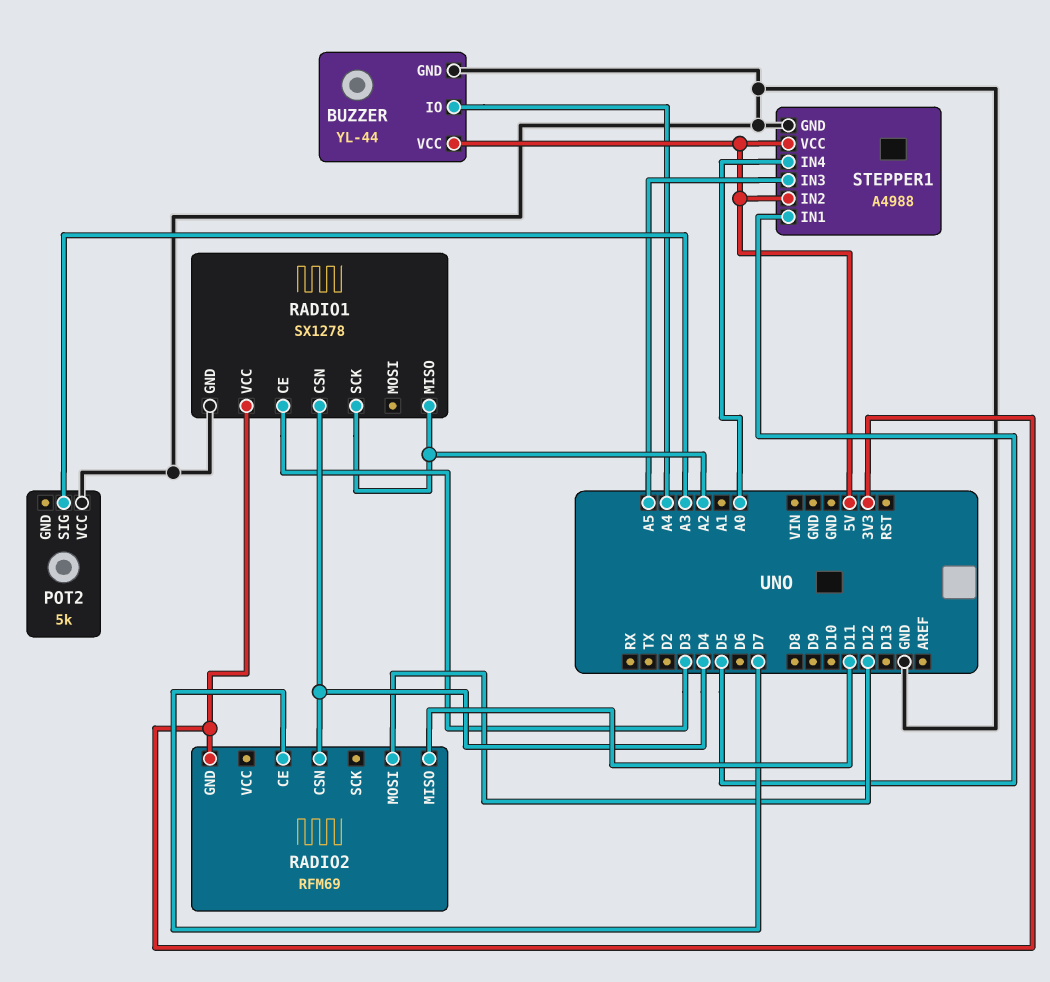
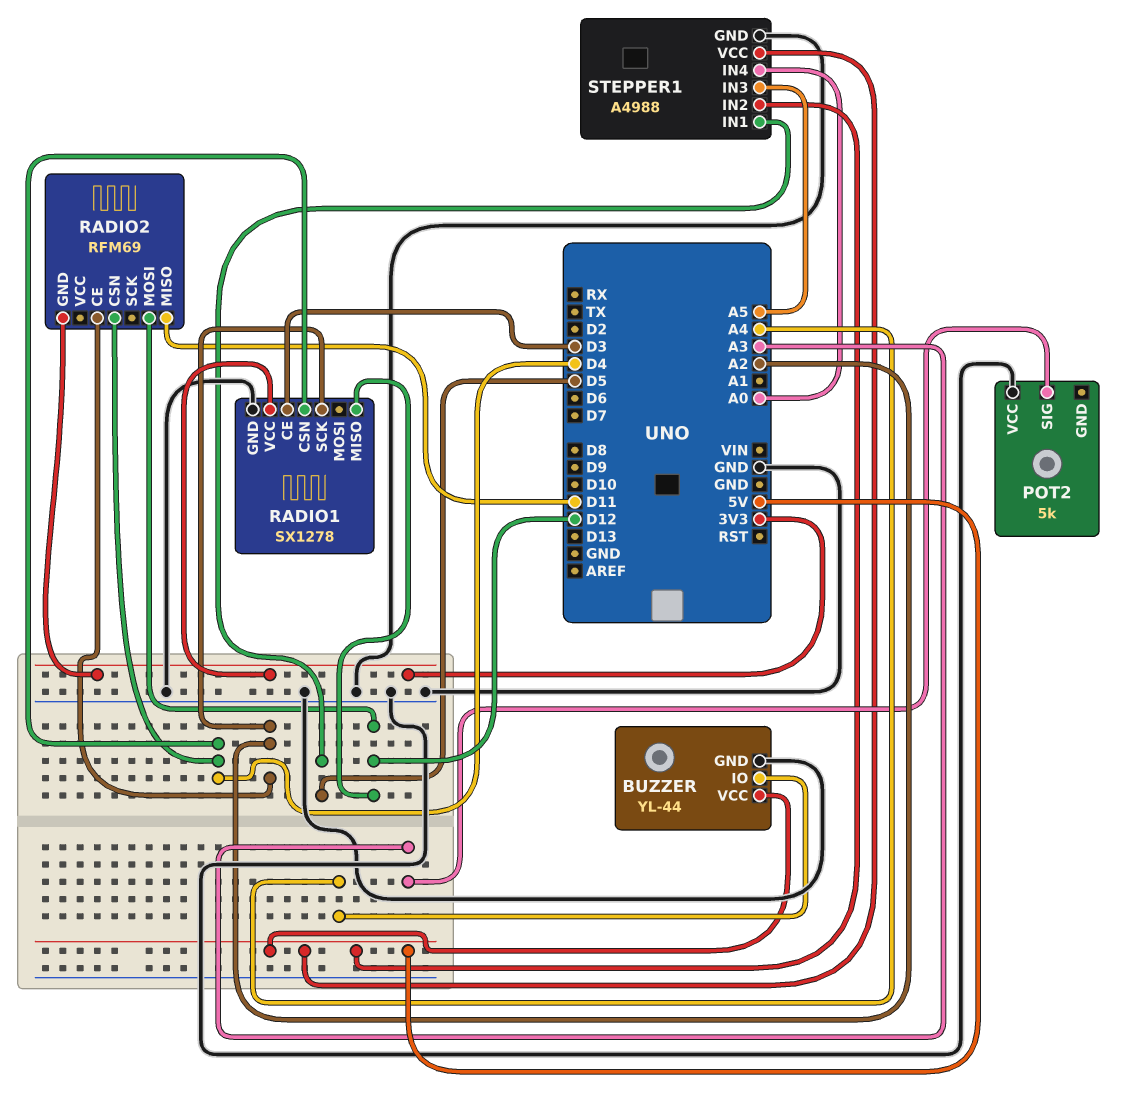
RADIO1 pin MISO: A2 -> D12
RADIO2 pin CE: D7 -> A2

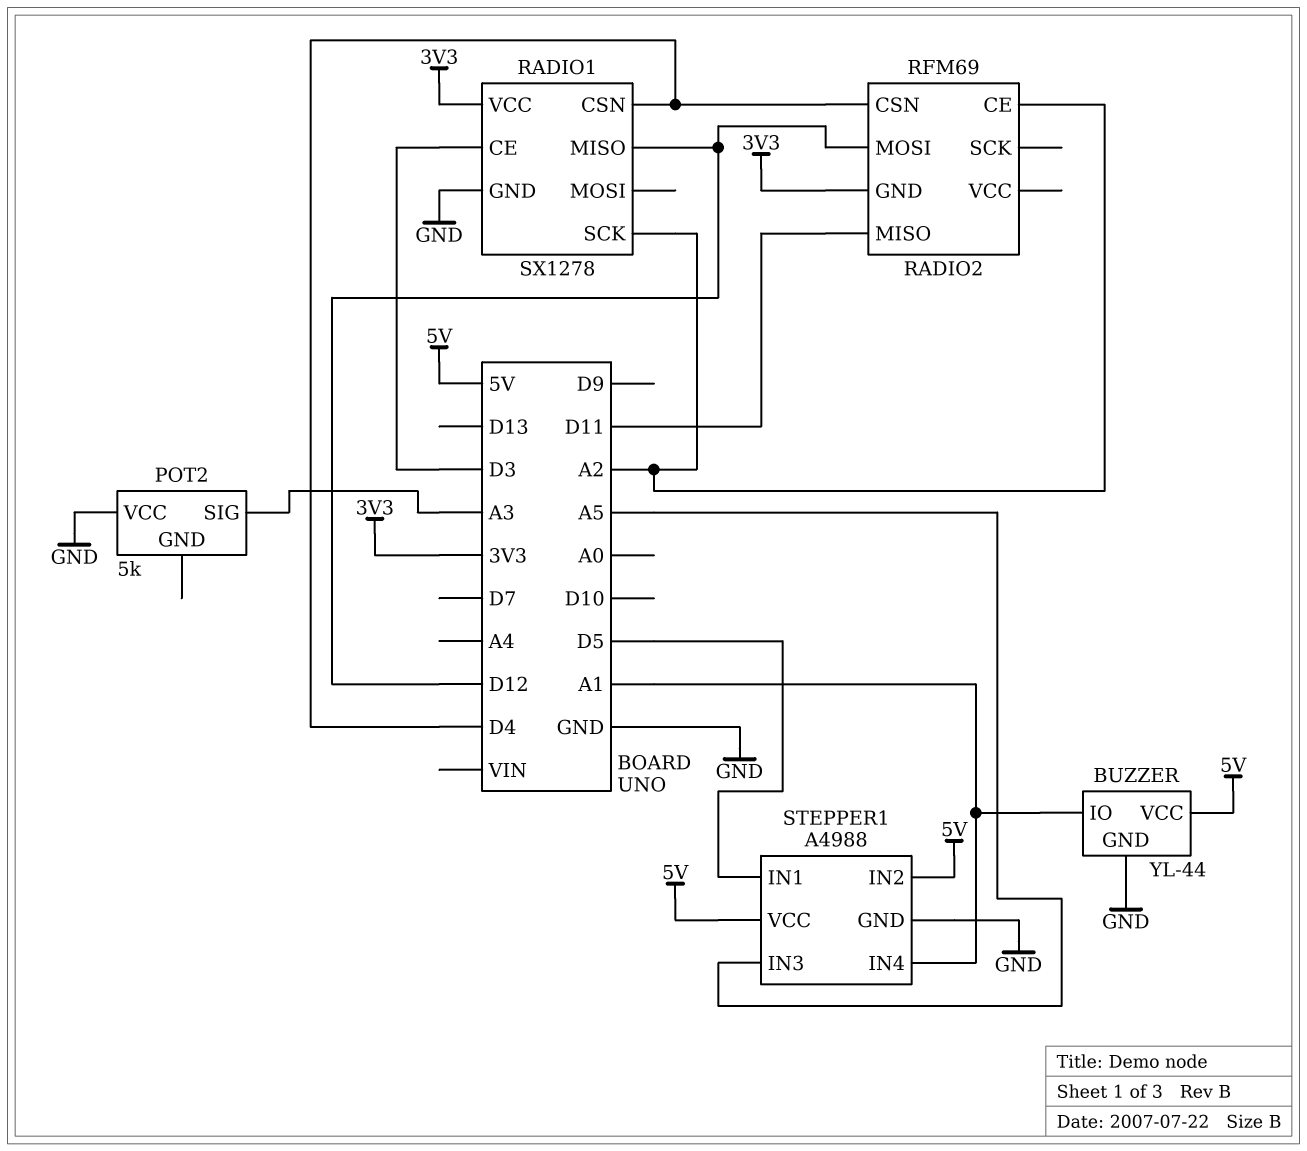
BUZZER pin IO: A4 -> A1
STEPPER1 pin IN4: A0 -> A1

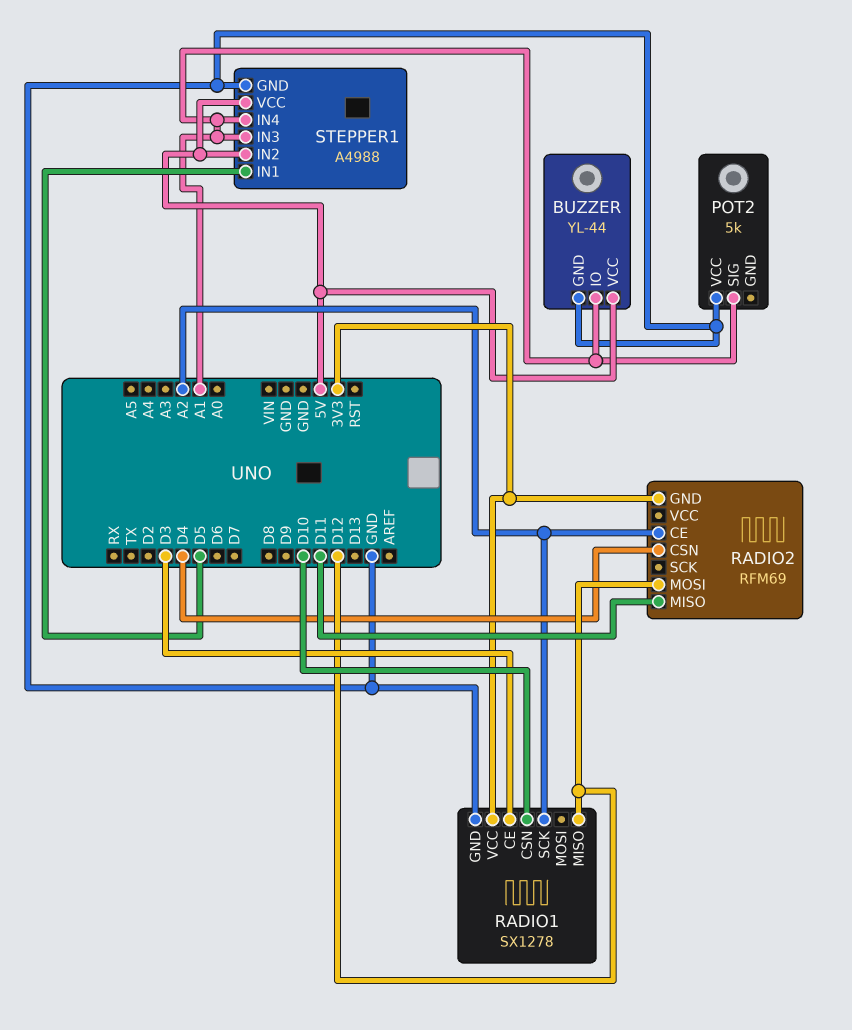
POT2 pin SIG: A3 -> A1
RADIO1 pin CSN: D4 -> D10
STEPPER1 pin IN3: A5 -> A1

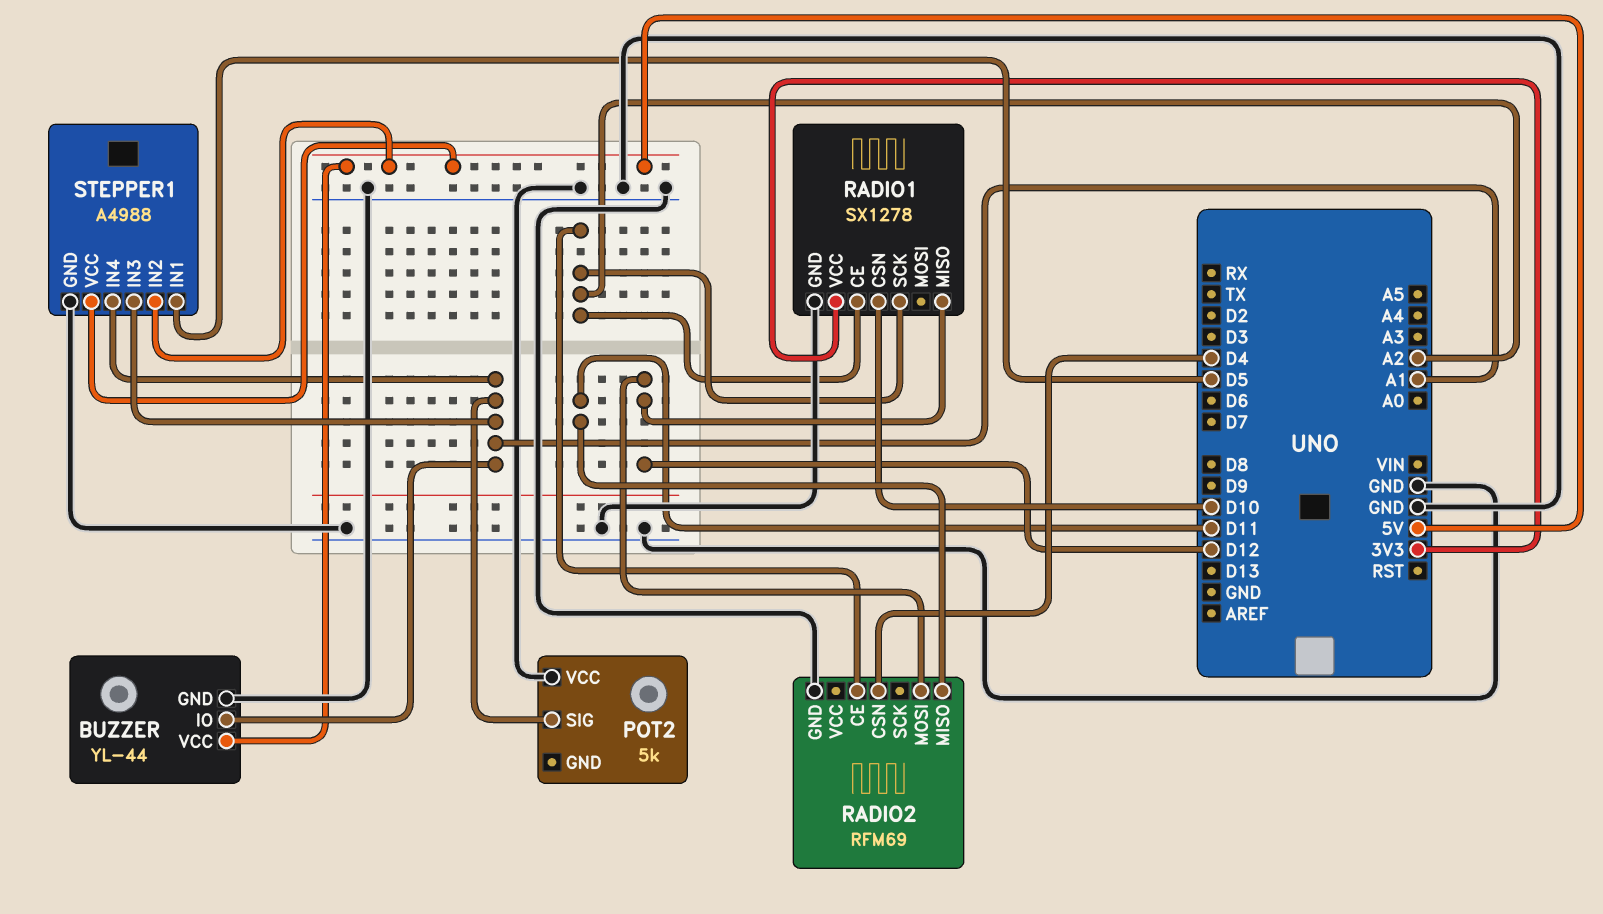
RADIO1 pin CE: D3 -> A2
RADIO2 pin GND: 3V3 -> GND

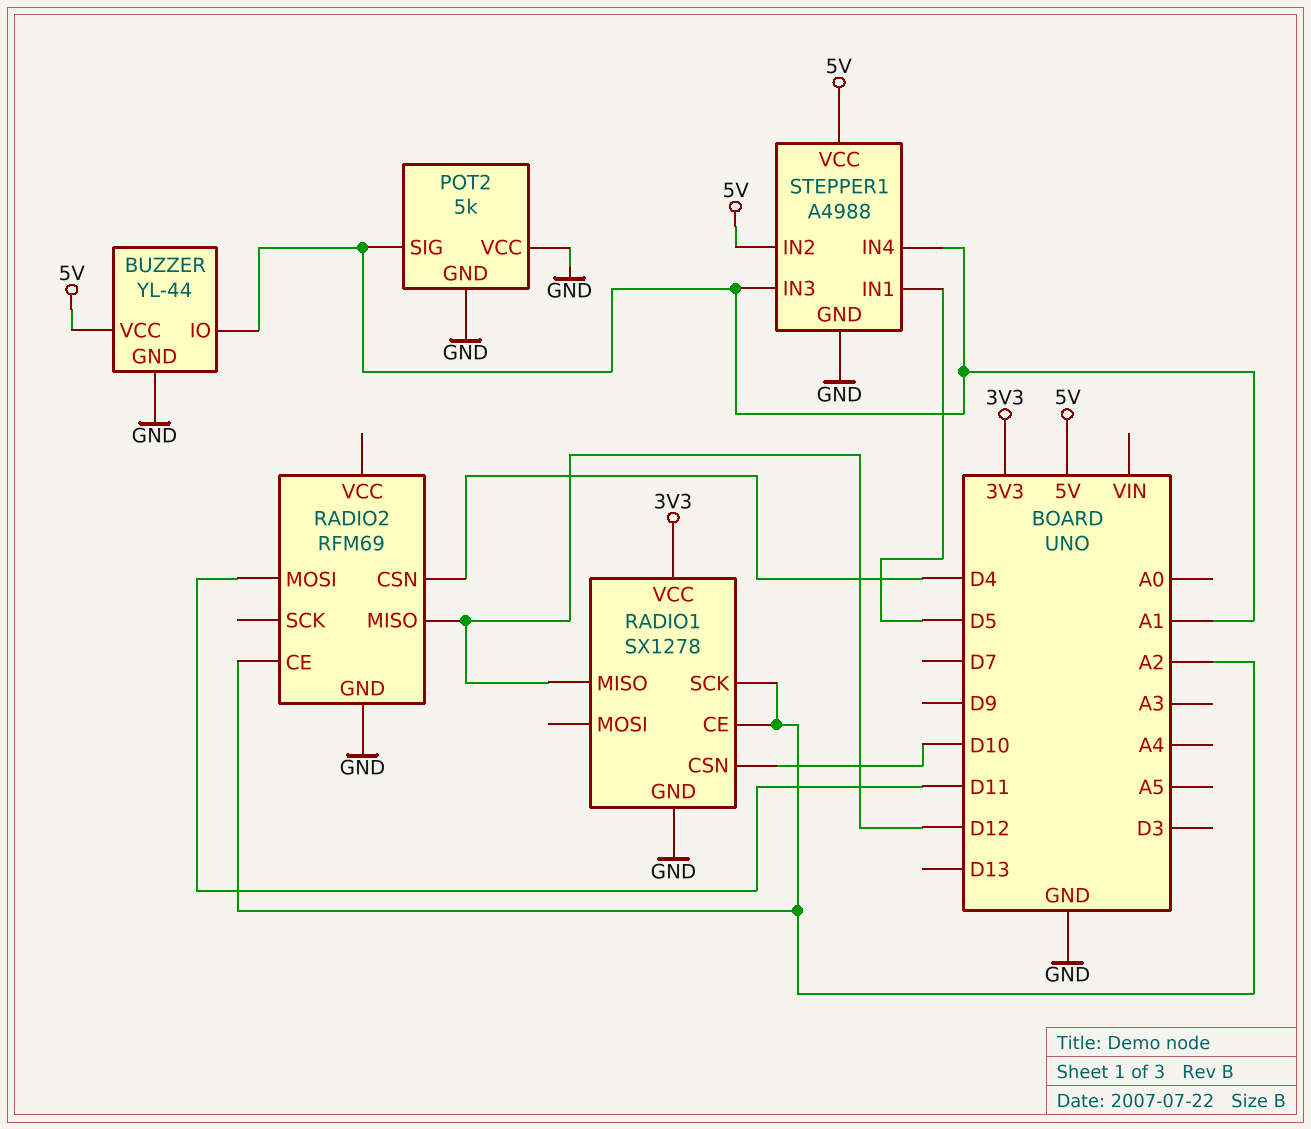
POT2 pin GND: none -> GND
RADIO2 pin MISO: D11 -> D12
RADIO2 pin MOSI: D12 -> D11

